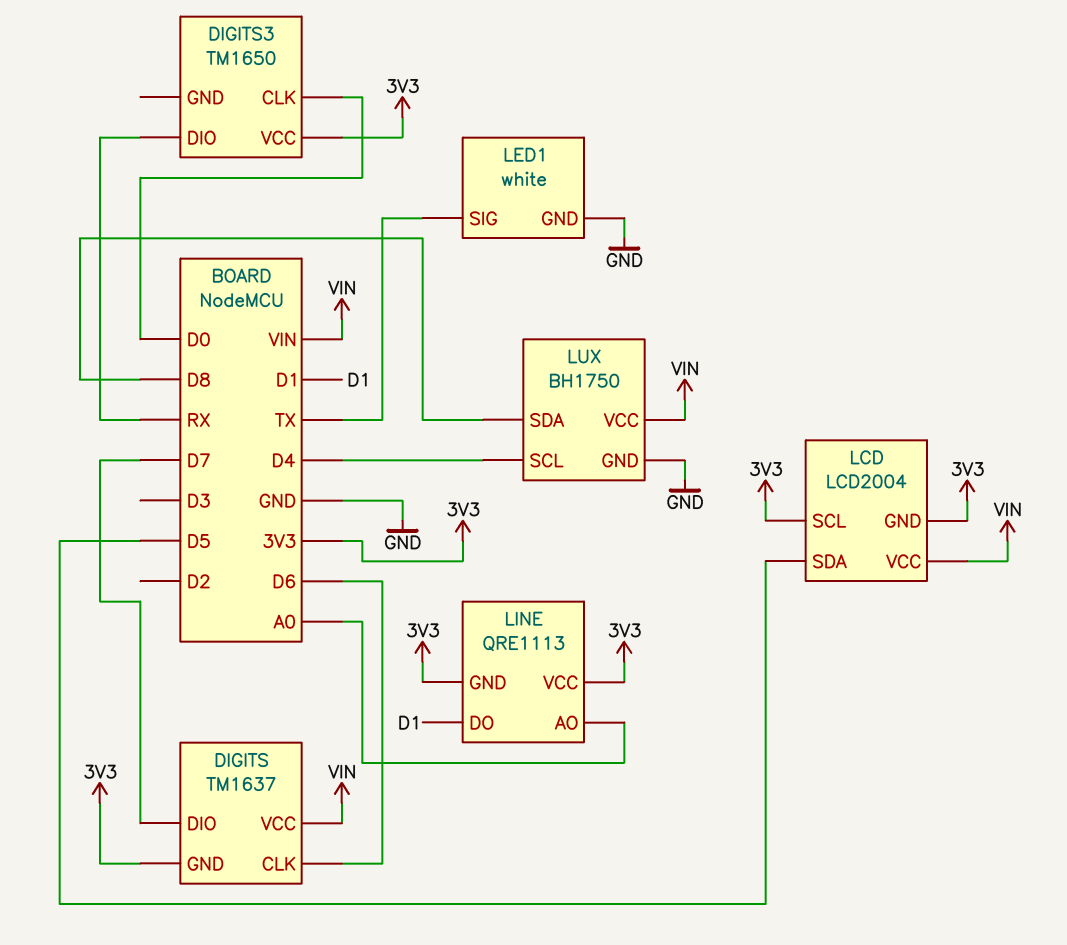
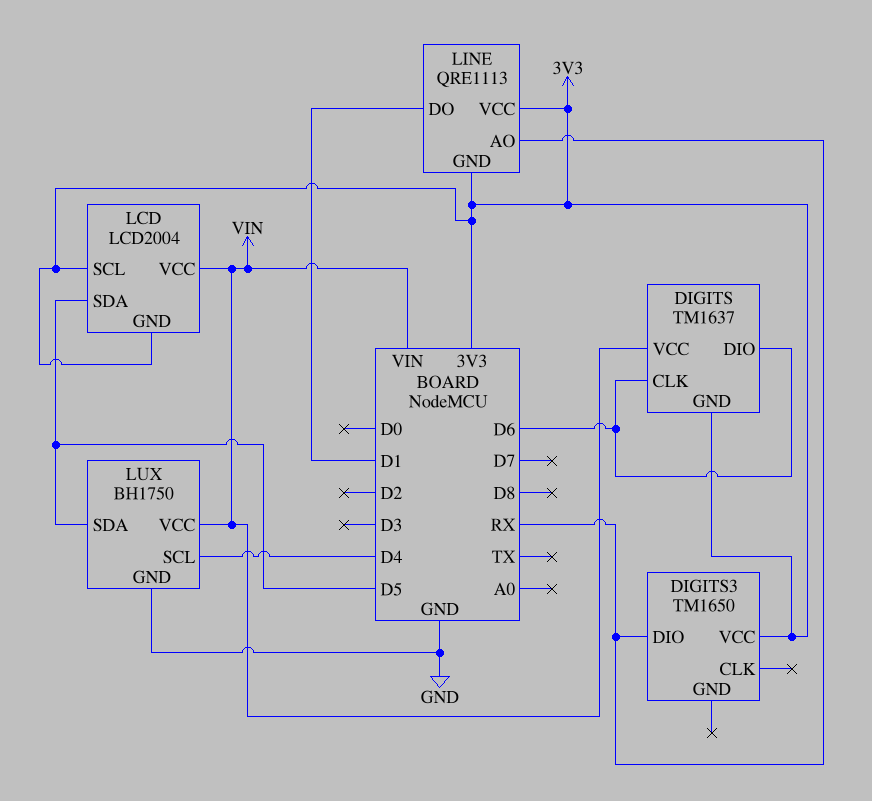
DIGITS pin DIO: D7 -> D6
DIGITS3 pin CLK: D0 -> none
LED1: white -> none
LED1 pin GND: GND -> none
LED1 pin SIG: TX -> none
LINE pin AO: A0 -> RX
LUX pin SDA: D8 -> D5

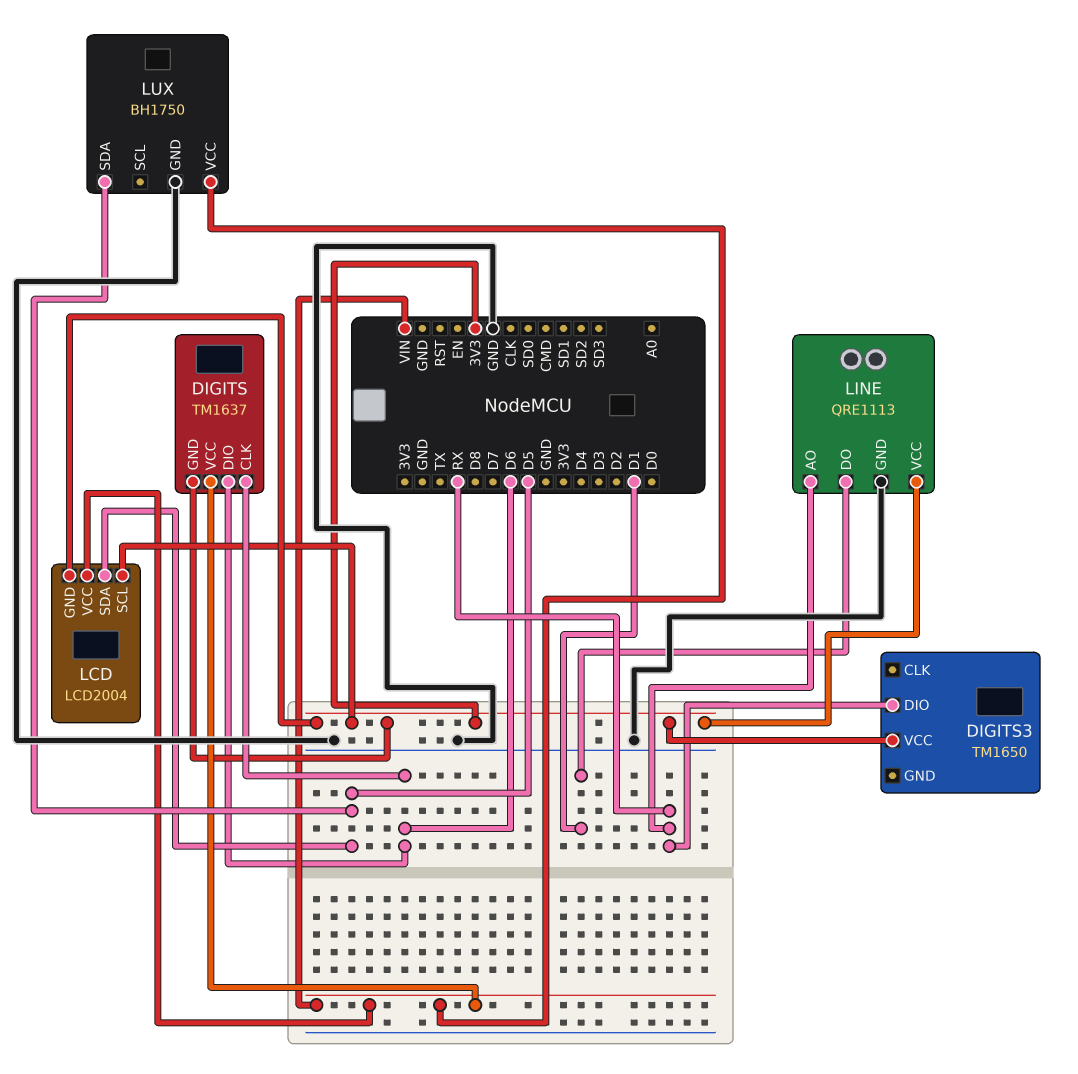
LINE pin GND: 3V3 -> GND
LUX pin SCL: D4 -> none

